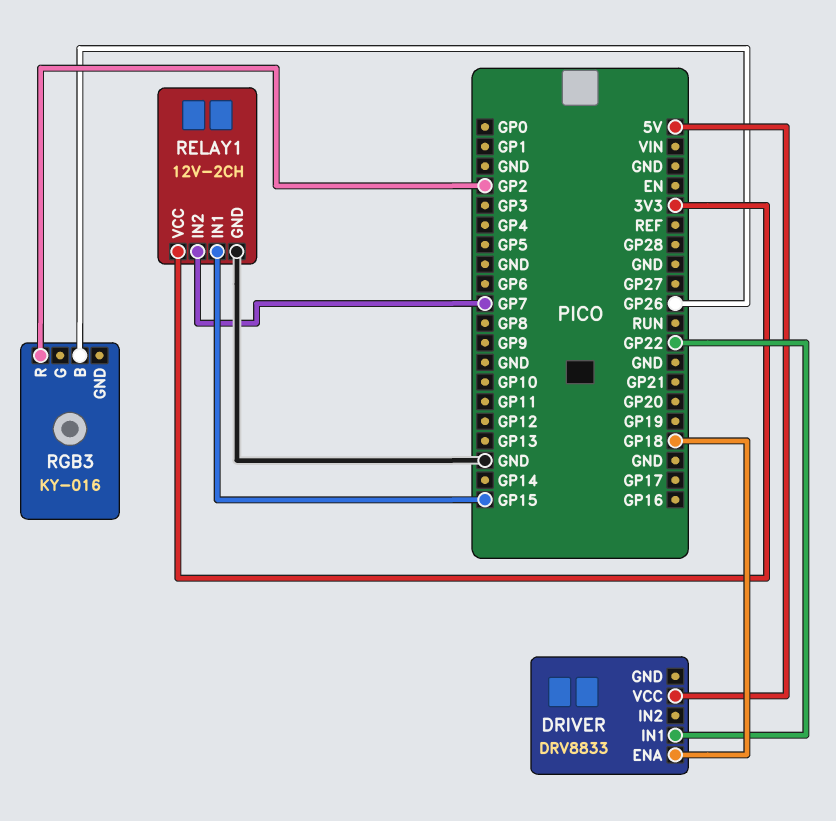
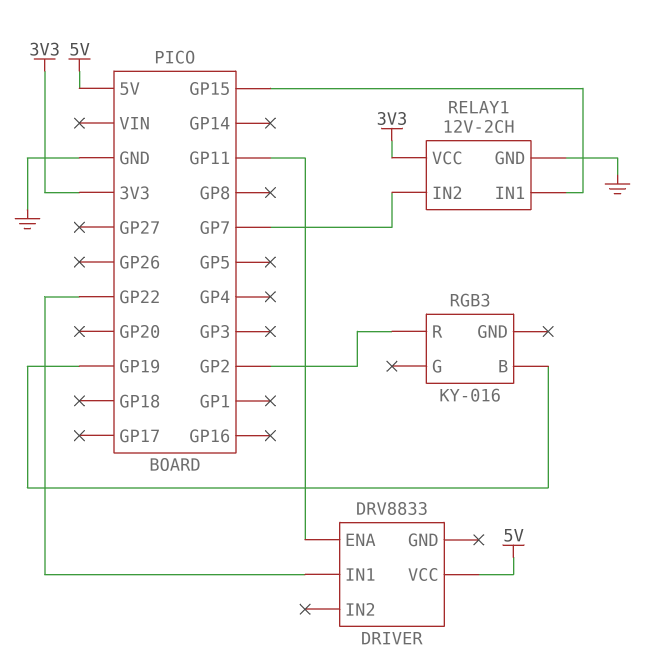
DRIVER pin ENA: GP18 -> GP11
RGB3 pin B: GP26 -> GP19

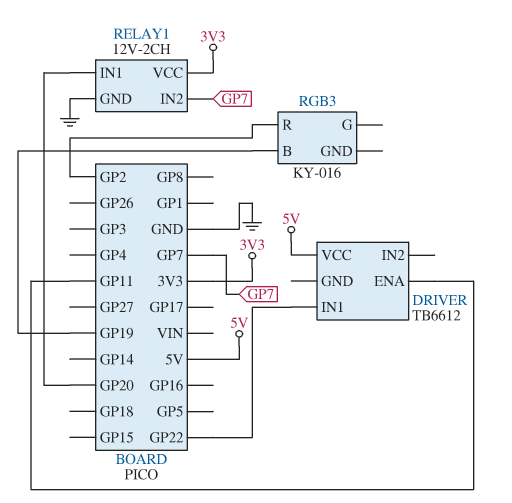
DRIVER: DRV8833 -> TB6612
RELAY1 pin IN1: GP15 -> GP20

